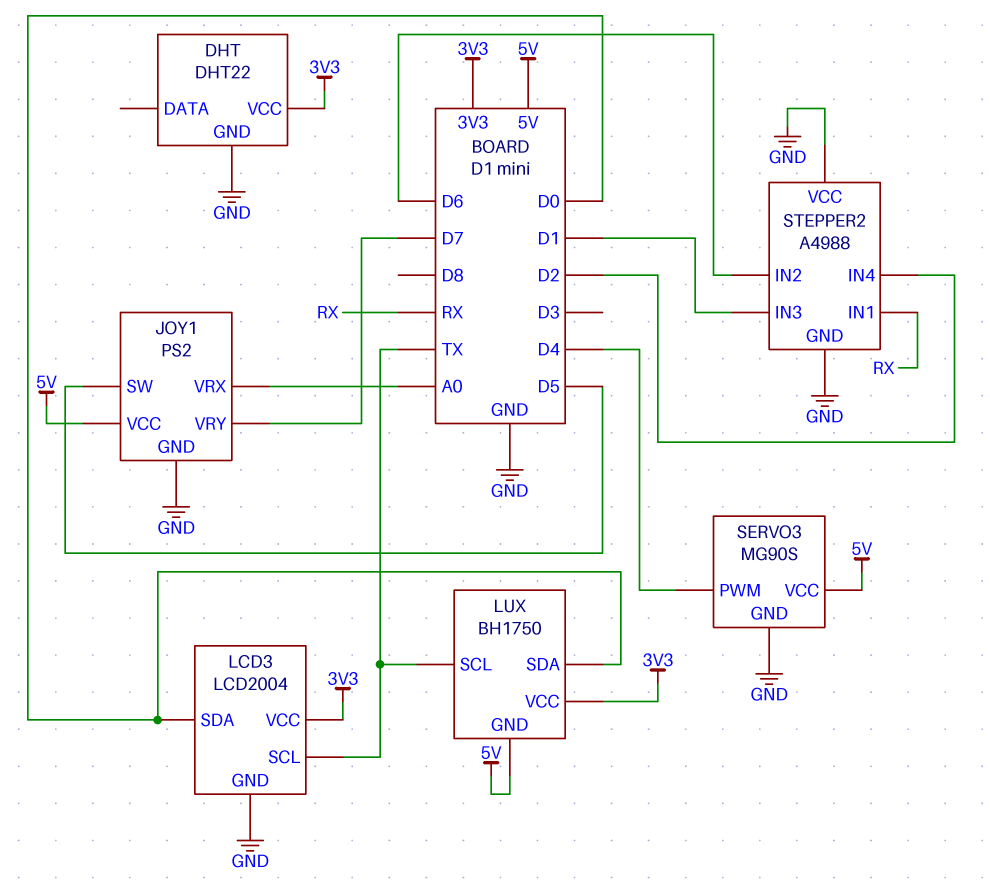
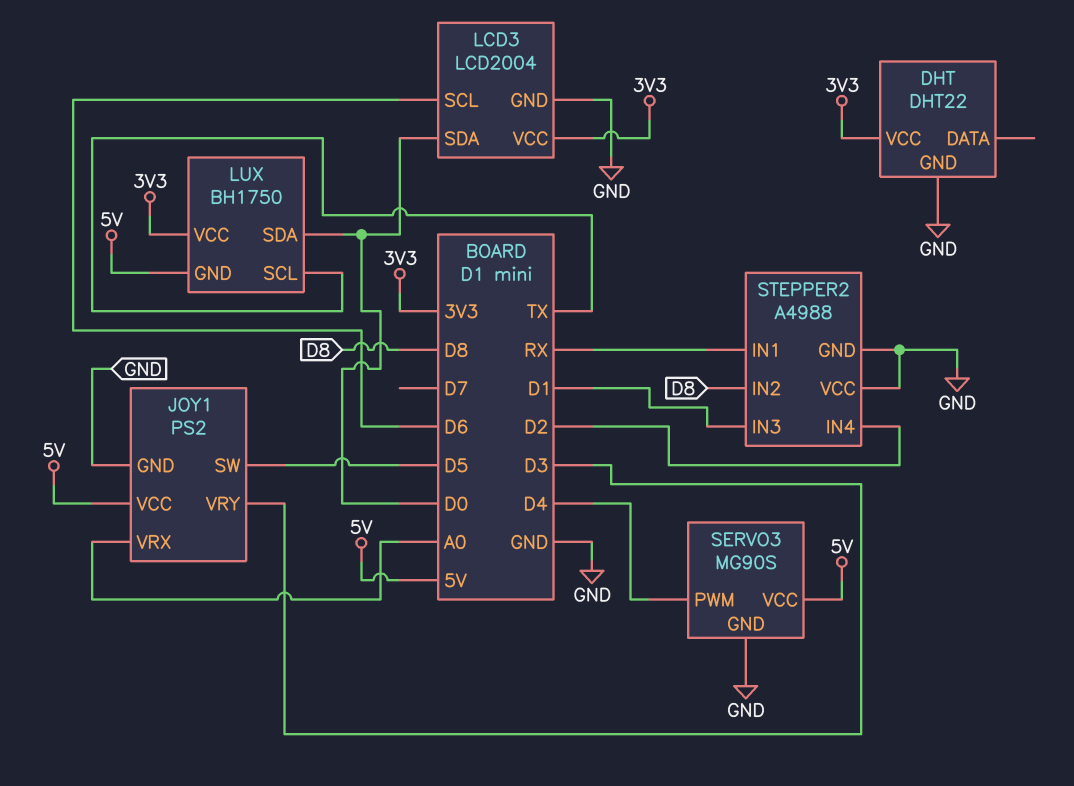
JOY1 pin VRY: D7 -> D3
LCD3 pin SCL: TX -> D6
STEPPER2 pin IN2: D6 -> D8

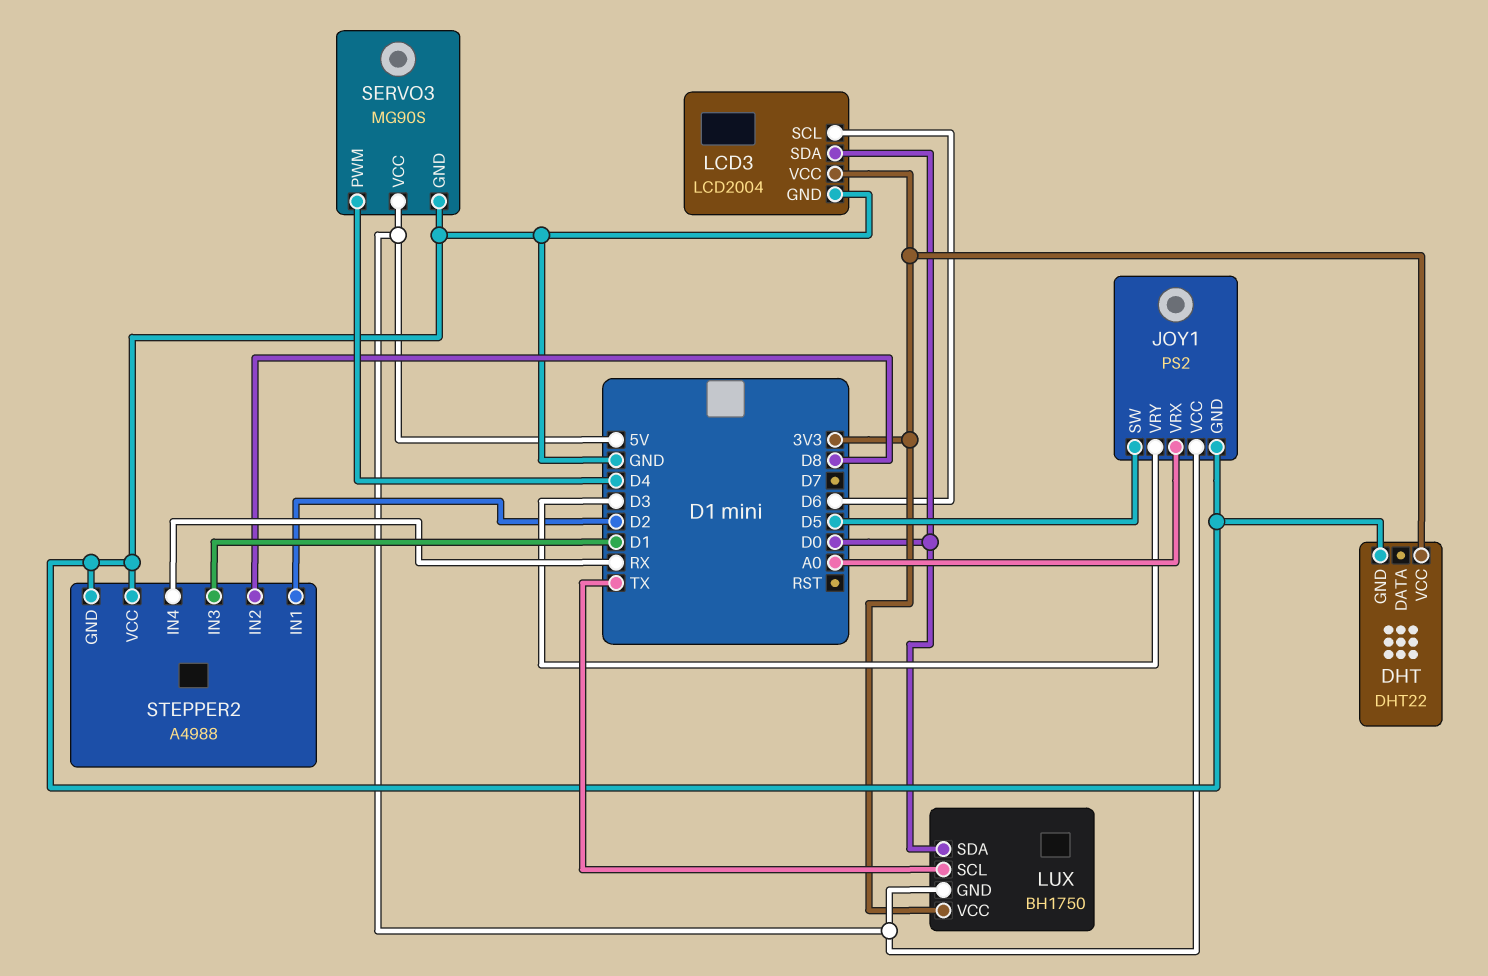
STEPPER2 pin IN1: RX -> D2
STEPPER2 pin IN4: D2 -> RX

